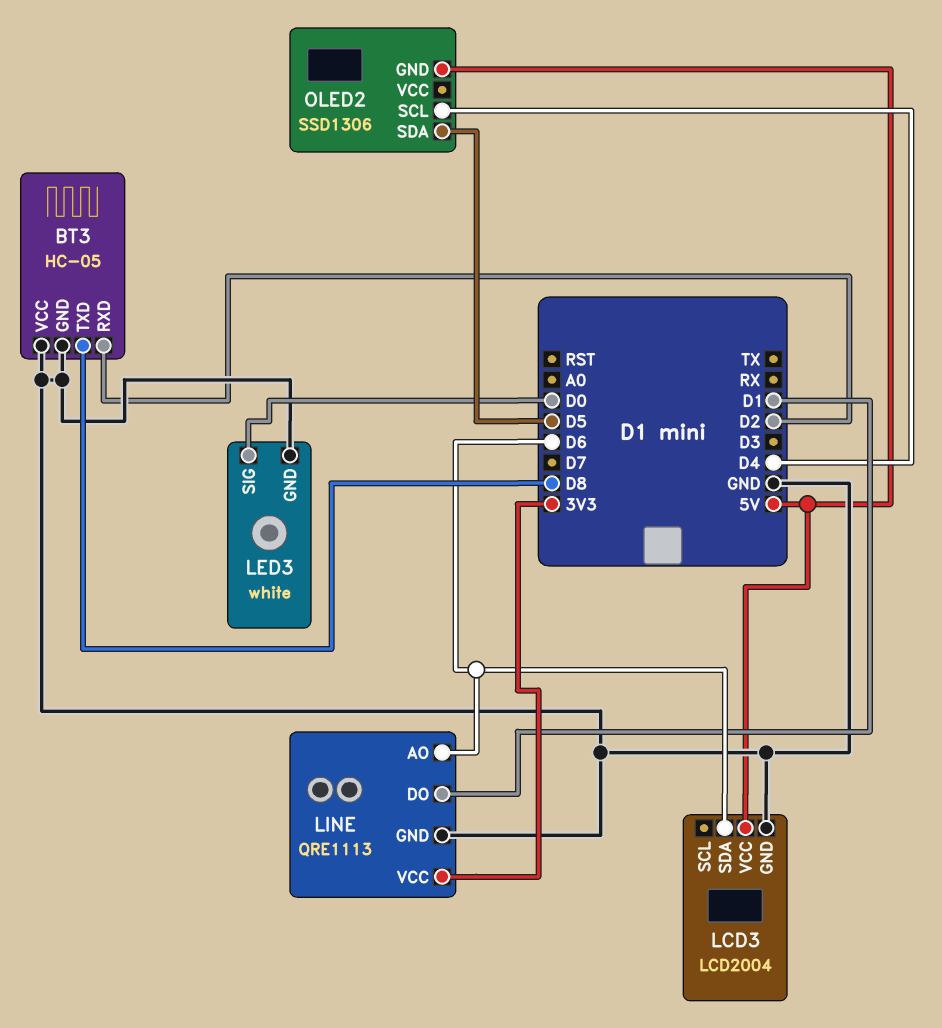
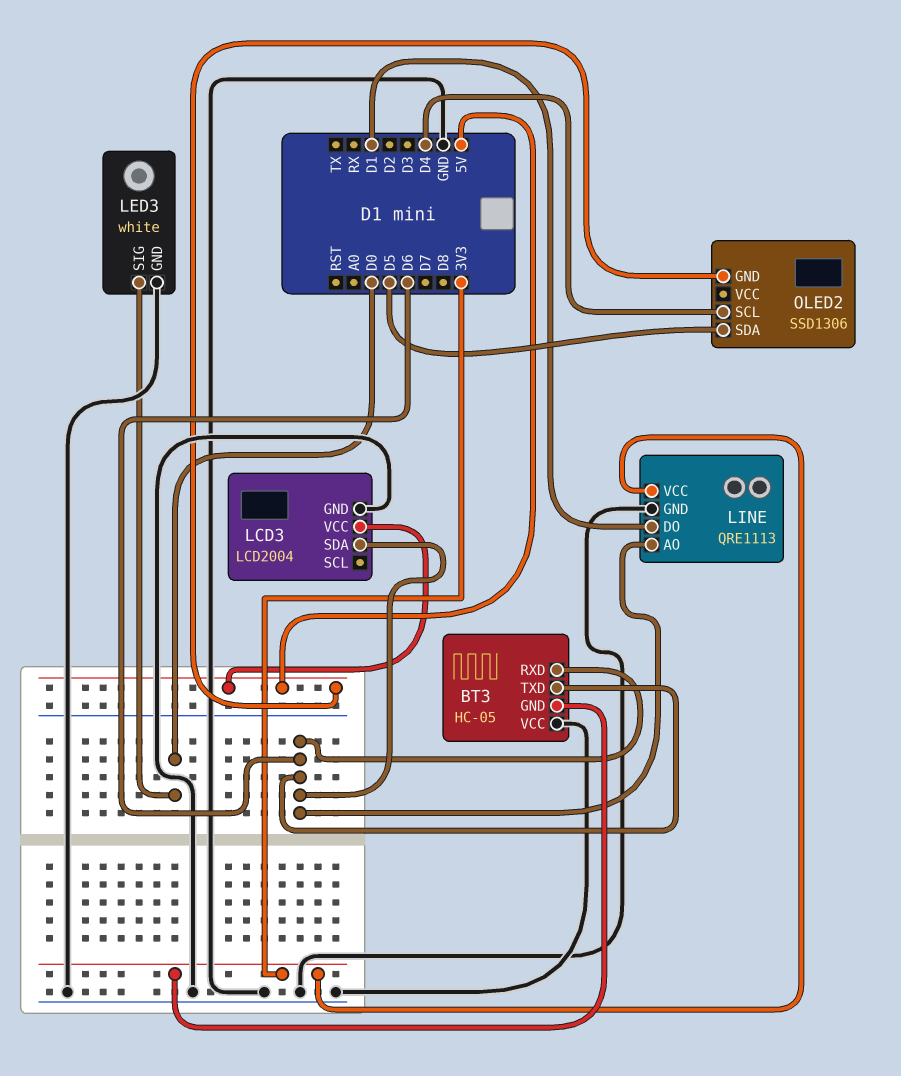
BT3 pin GND: GND -> 3V3
BT3 pin RXD: D2 -> D6
BT3 pin TXD: D8 -> D6

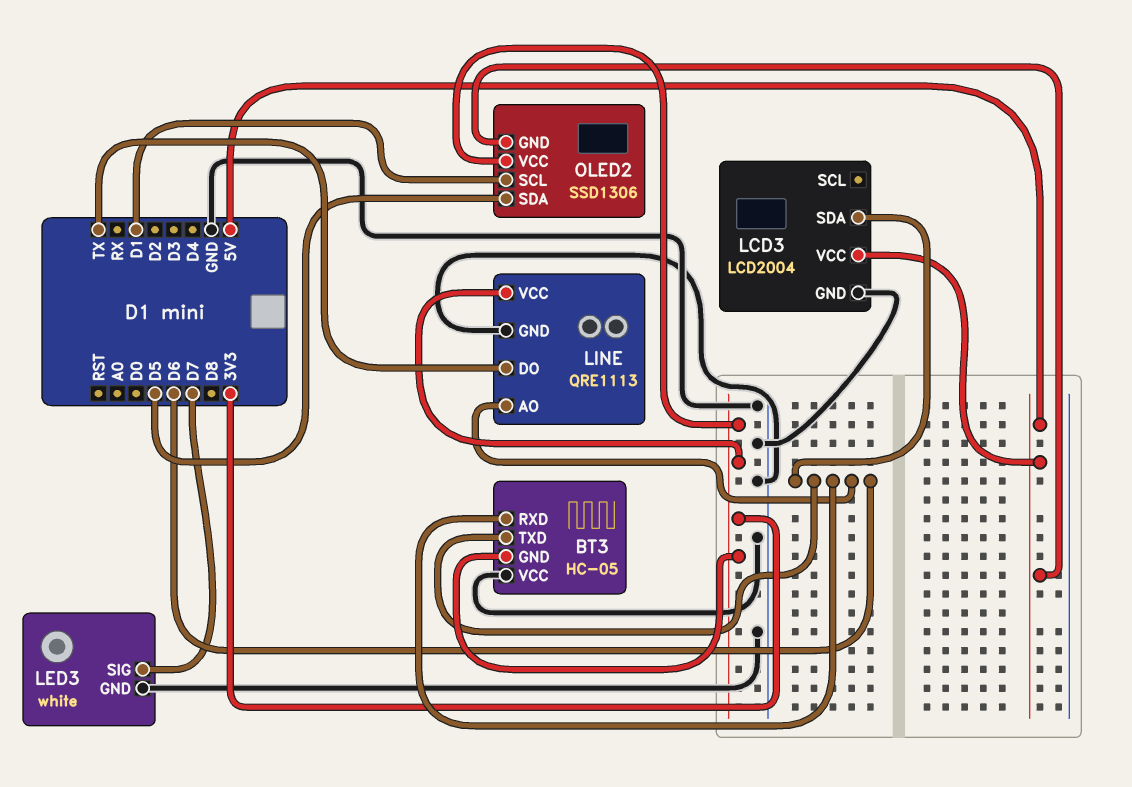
LED3 pin SIG: D0 -> D7
LINE pin DO: D1 -> TX
OLED2 pin SCL: D4 -> D1
OLED2 pin VCC: none -> 3V3

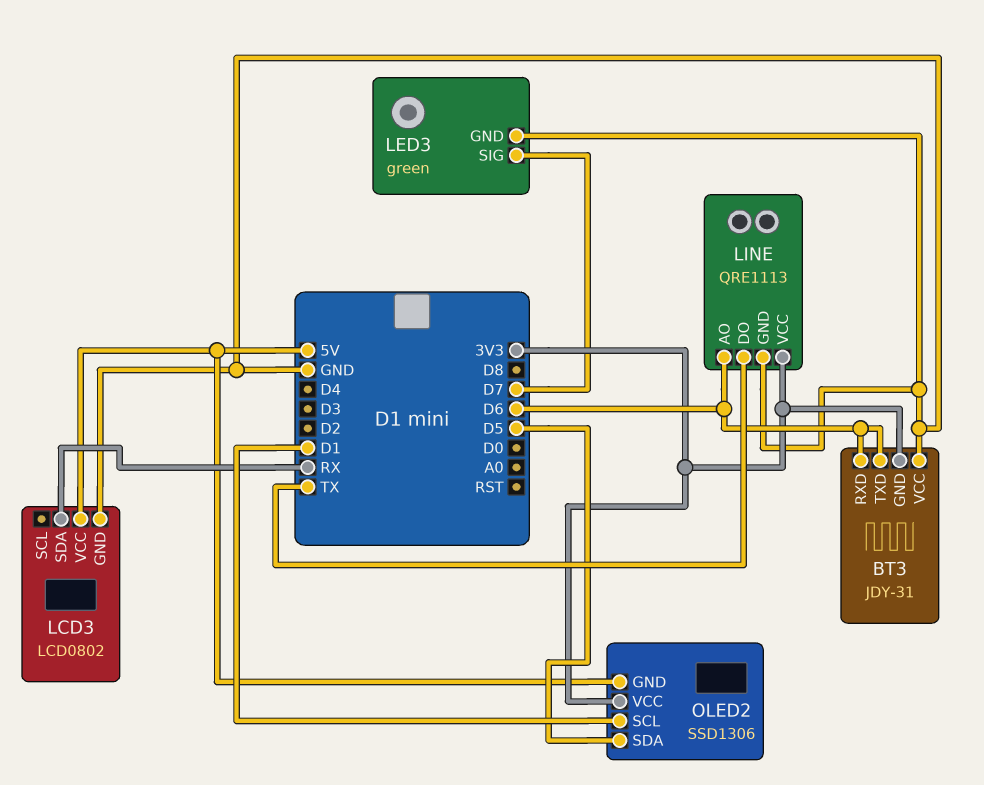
BT3: HC-05 -> JDY-31
LCD3: LCD2004 -> LCD0802
LCD3 pin SDA: D6 -> RX
LED3: white -> green

